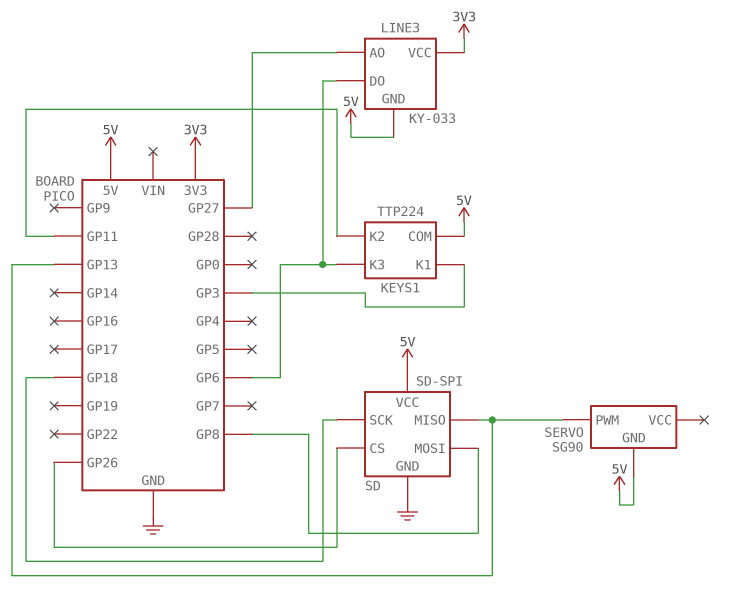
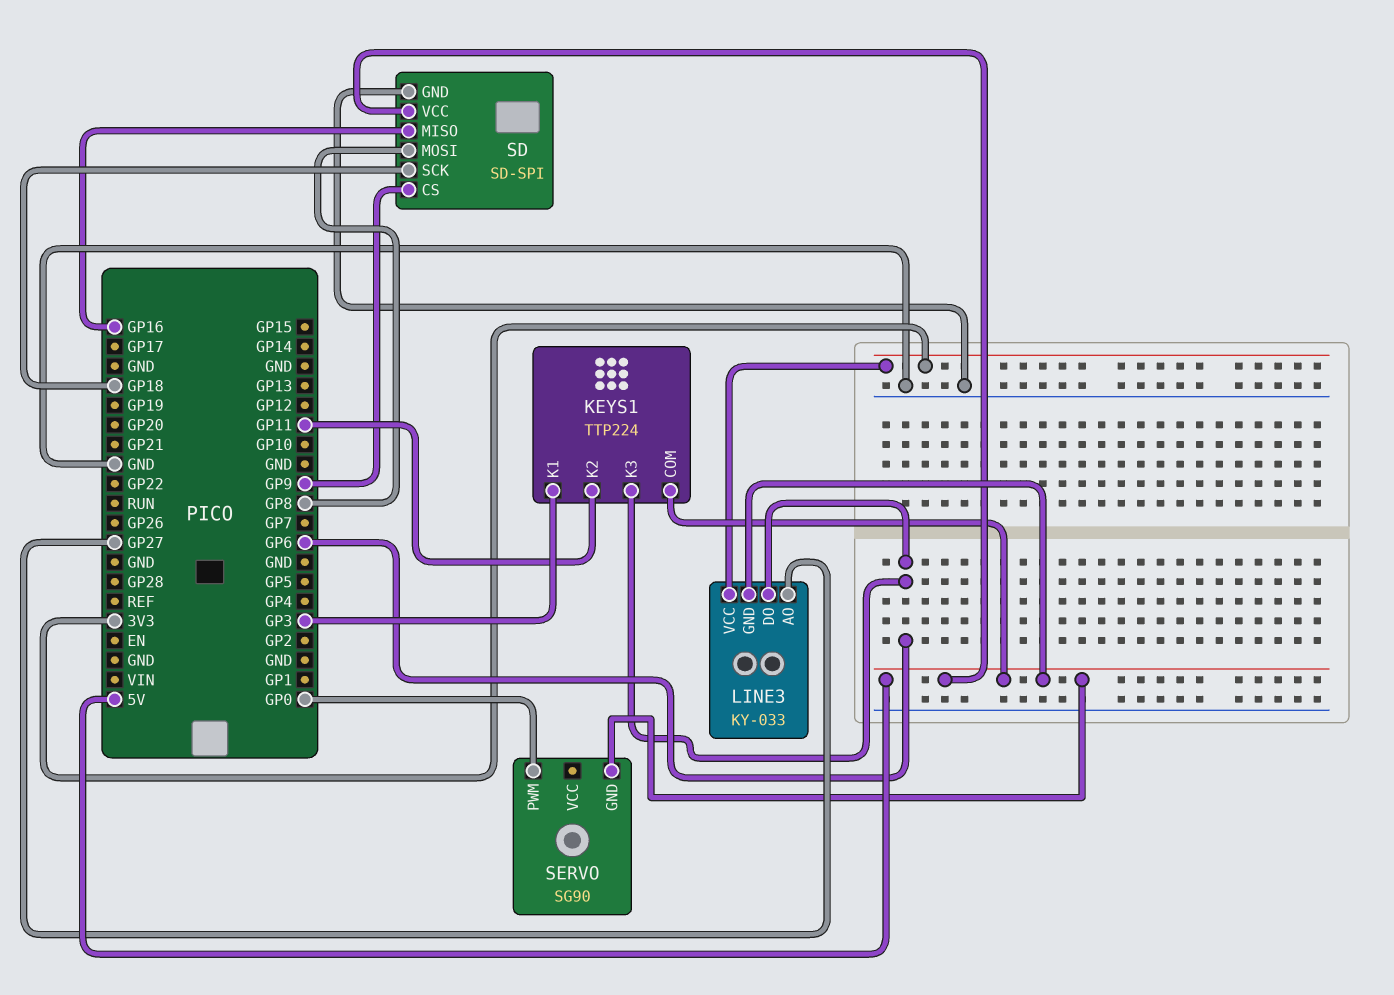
SD pin CS: GP26 -> GP9
SD pin MISO: GP13 -> GP16
SERVO pin PWM: GP13 -> GP0

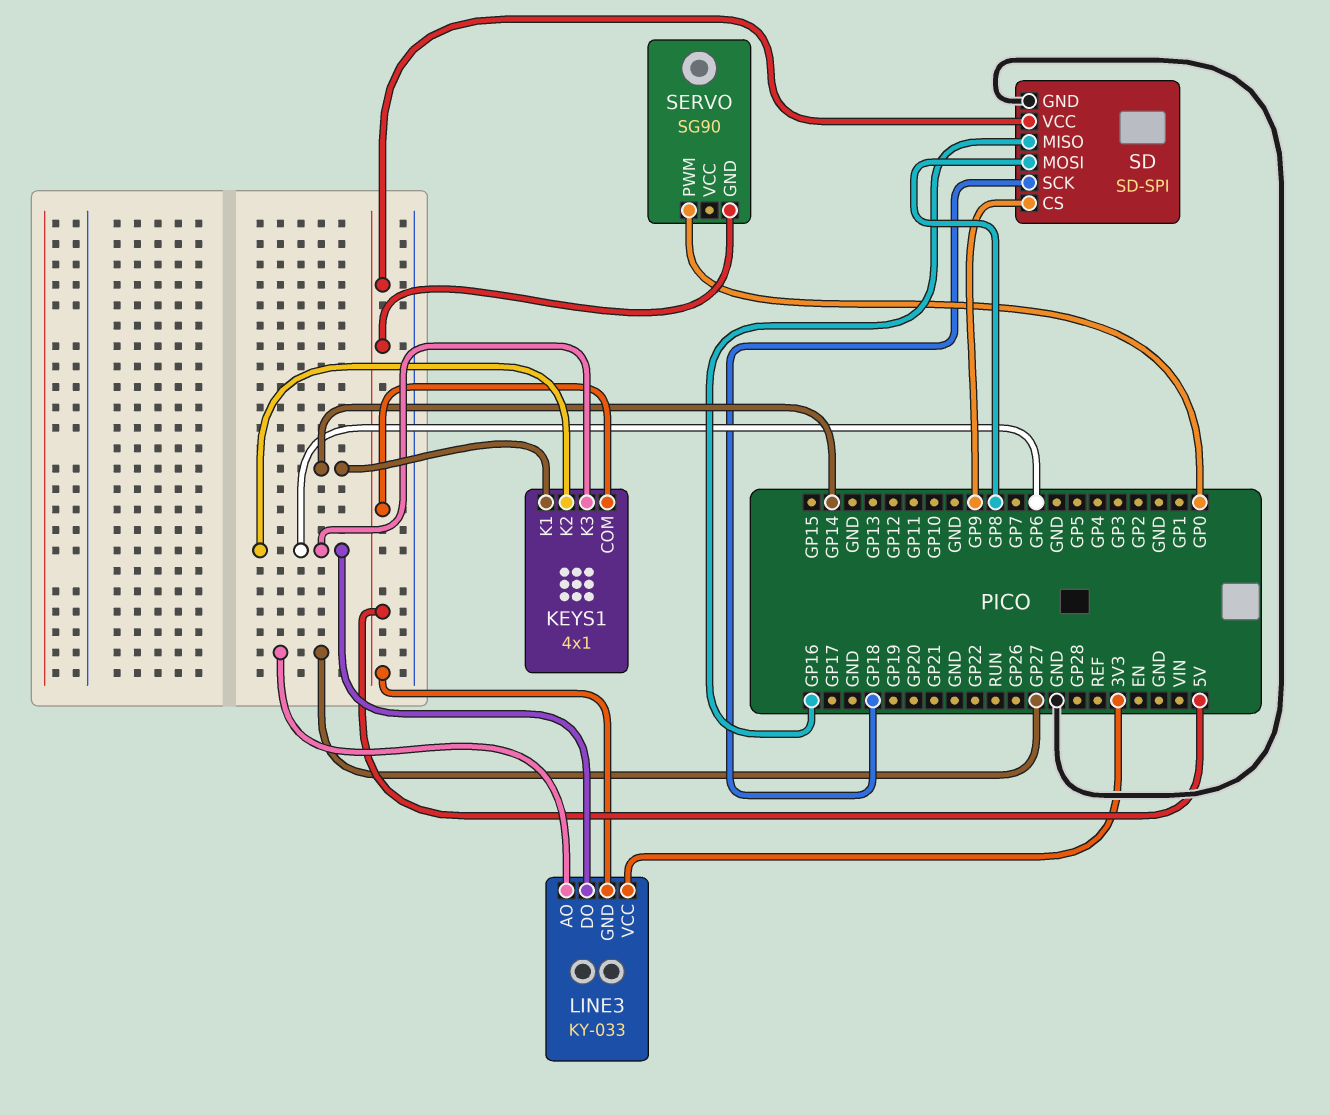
KEYS1: TTP224 -> 4x1
KEYS1 pin K1: GP3 -> GP14
KEYS1 pin K2: GP11 -> GP6

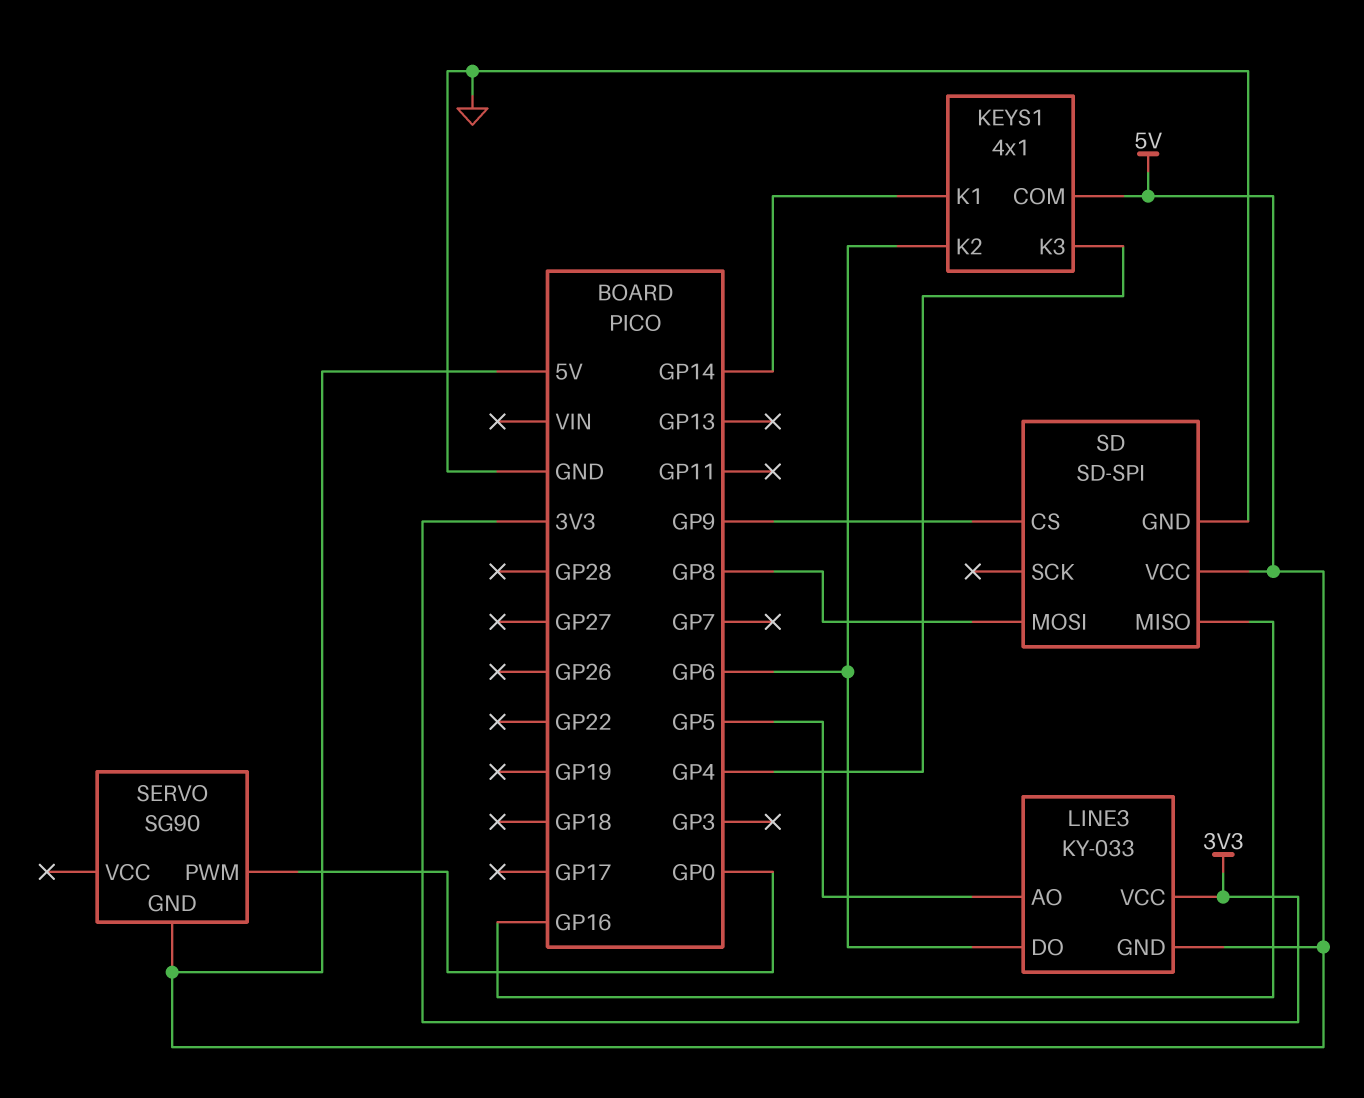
KEYS1 pin K3: GP6 -> GP4
LINE3 pin AO: GP27 -> GP5
SD pin SCK: GP18 -> none

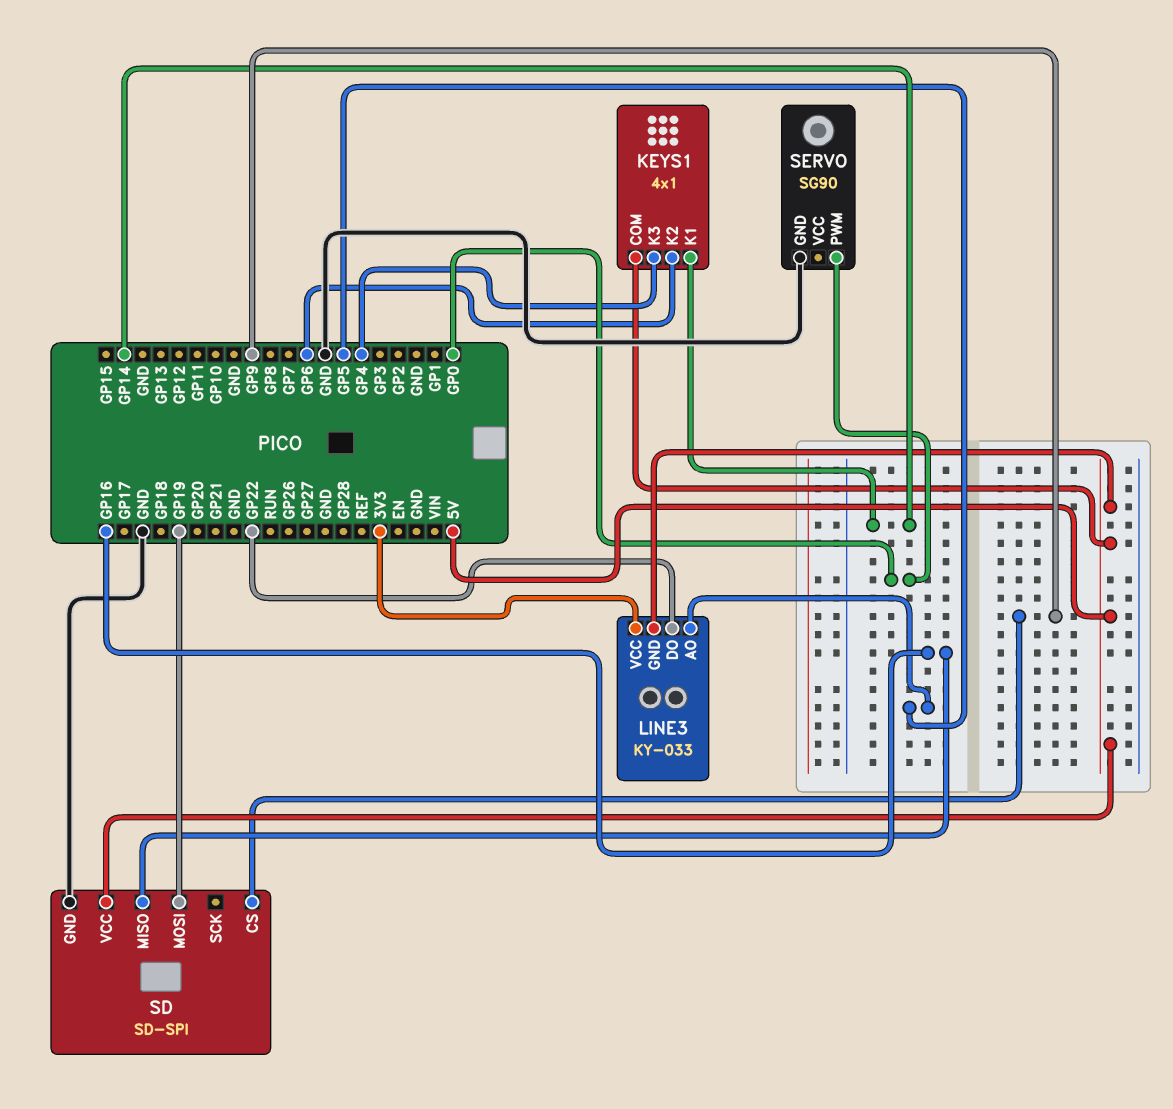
LINE3 pin DO: GP6 -> GP22
SD pin MOSI: GP8 -> GP19
SERVO pin GND: 5V -> GND

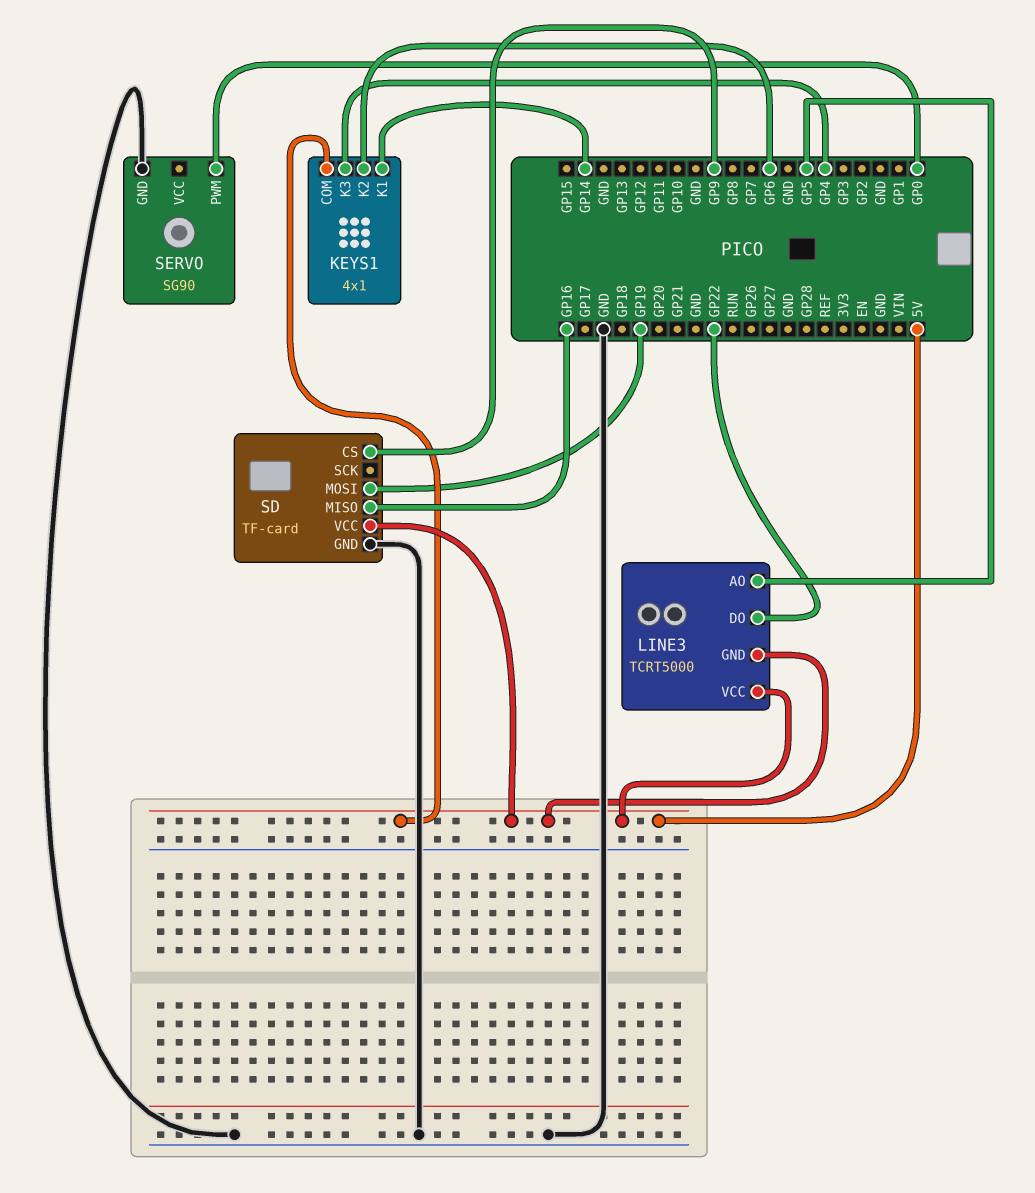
LINE3: KY-033 -> TCRT5000
LINE3 pin VCC: 3V3 -> 5V
SD: SD-SPI -> TF-card

